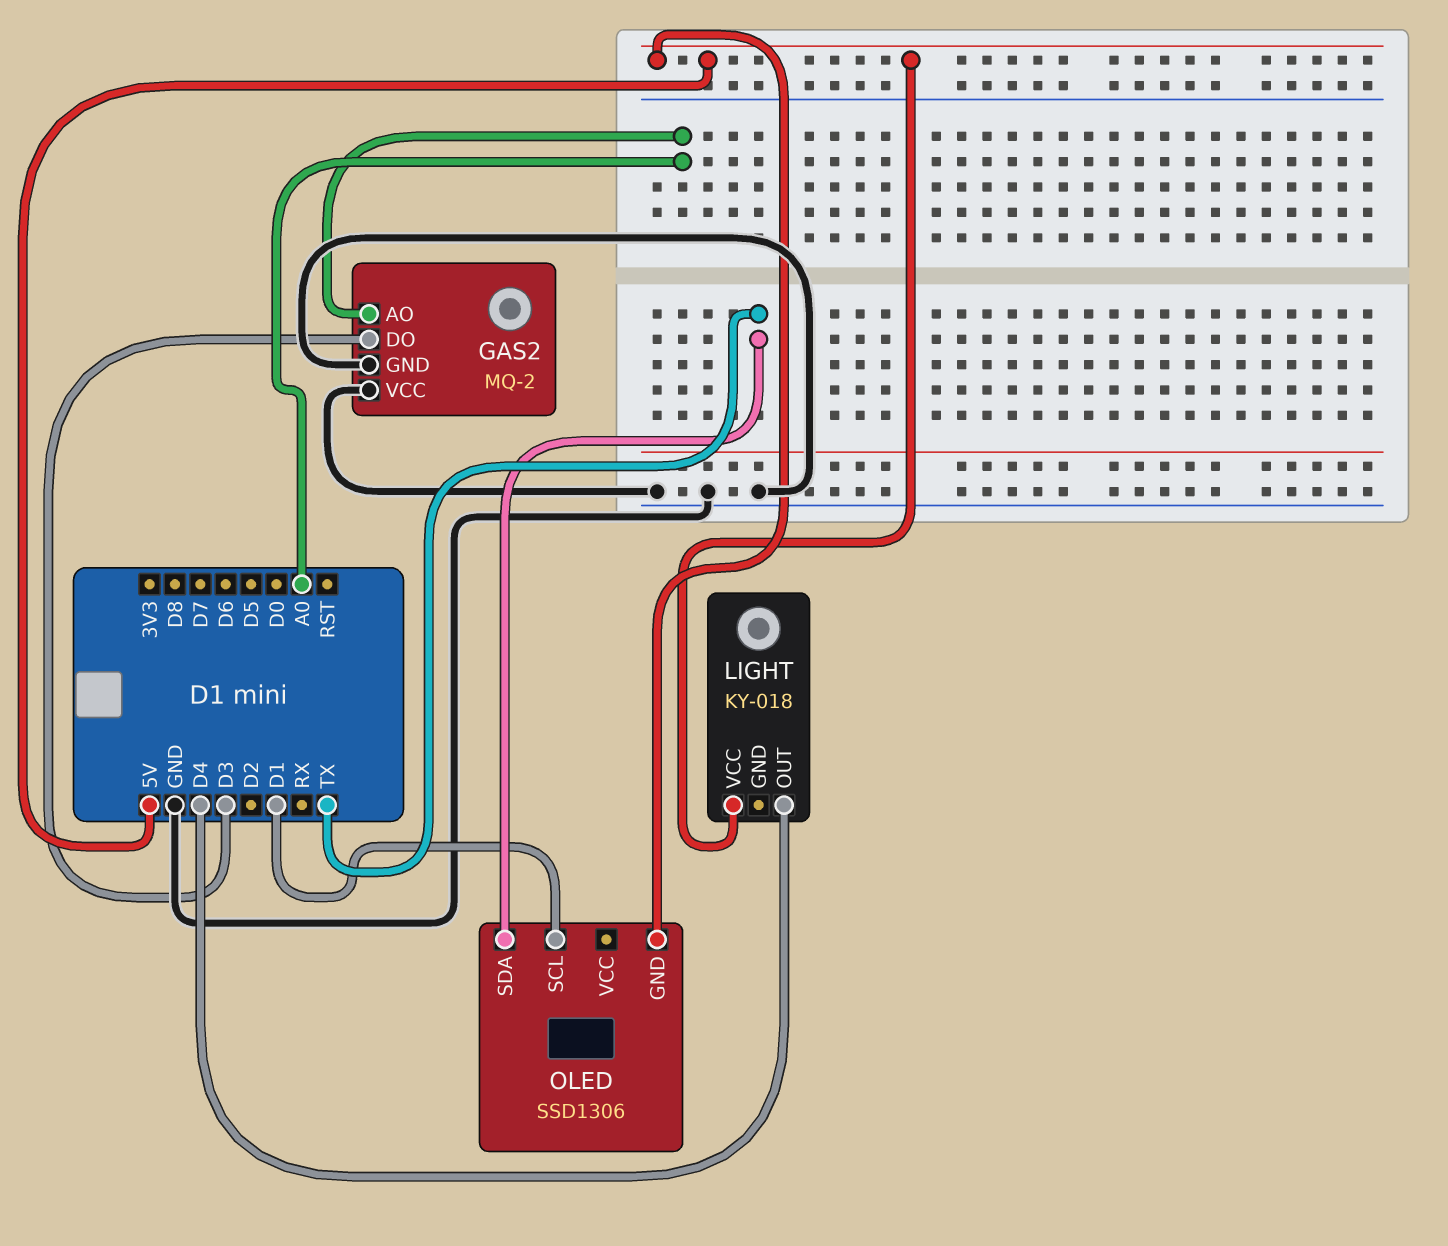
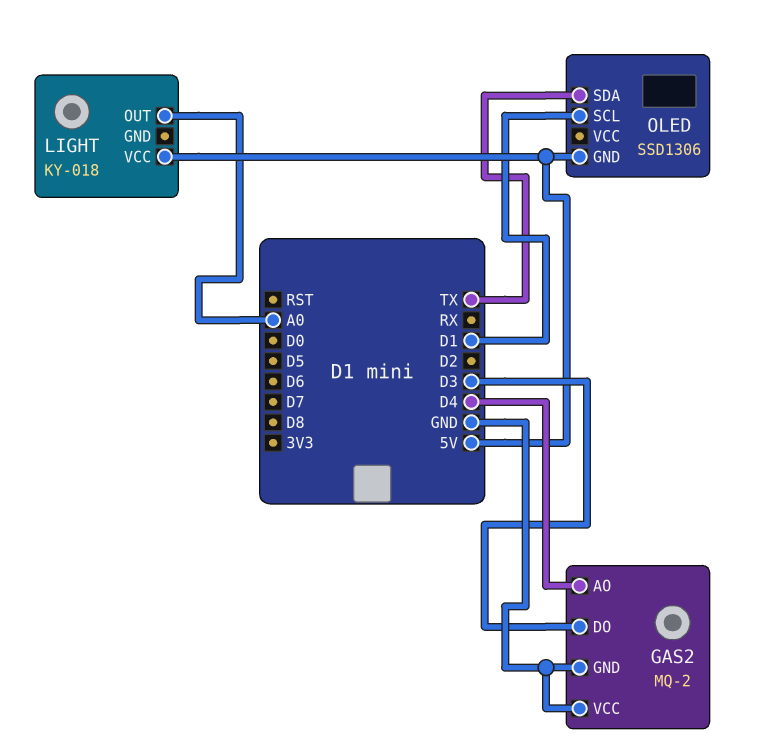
GAS2 pin AO: A0 -> D4
LIGHT pin OUT: D4 -> A0

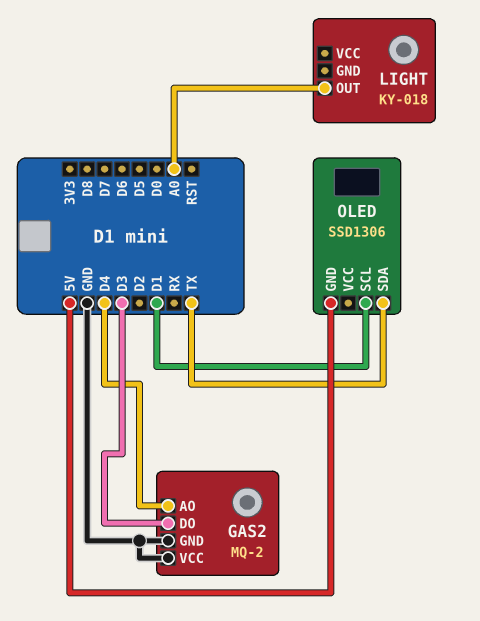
LIGHT pin VCC: 5V -> none

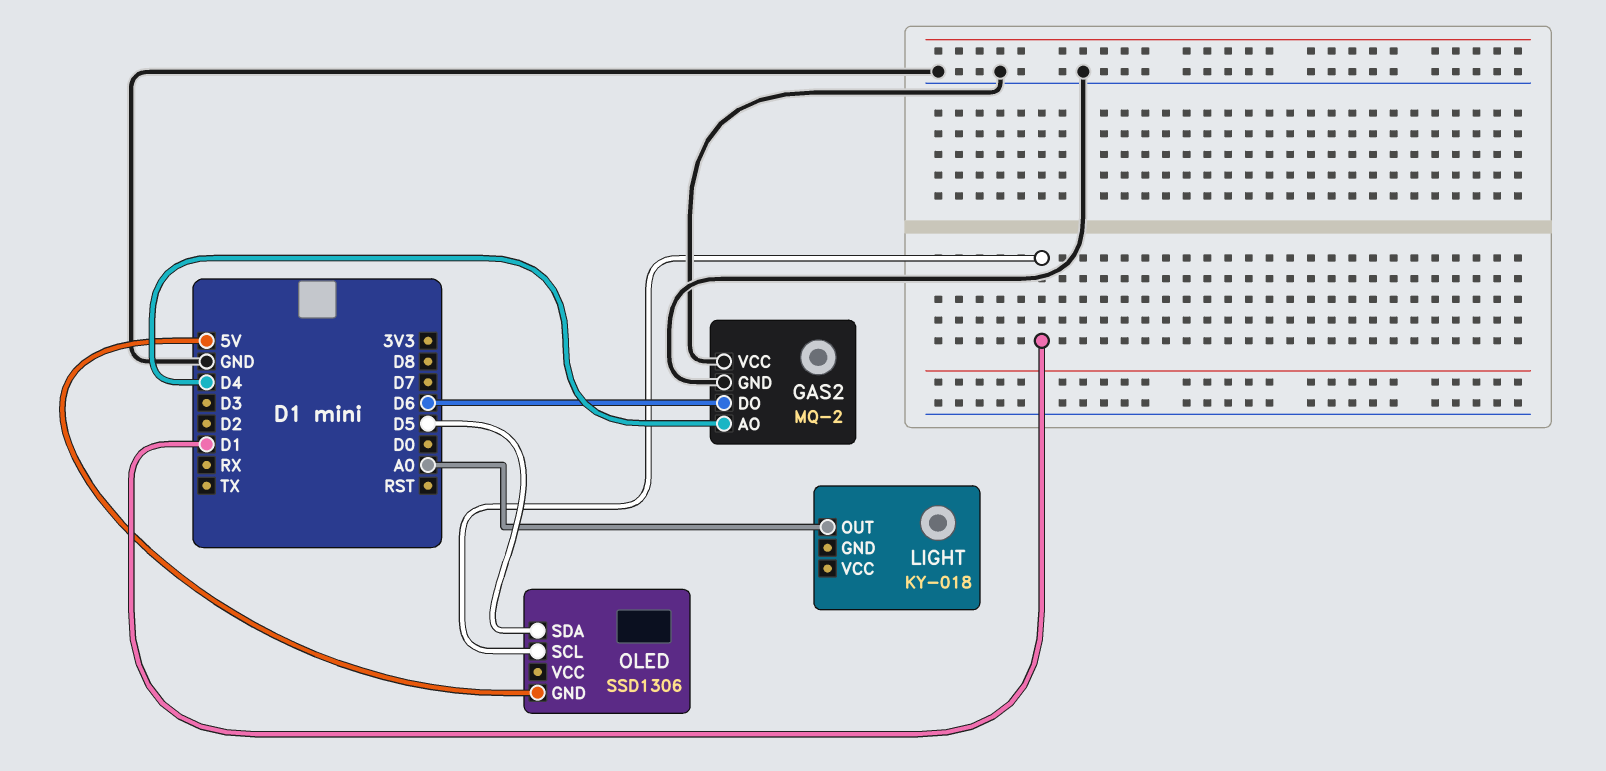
GAS2 pin DO: D3 -> D6
OLED pin SDA: TX -> D5

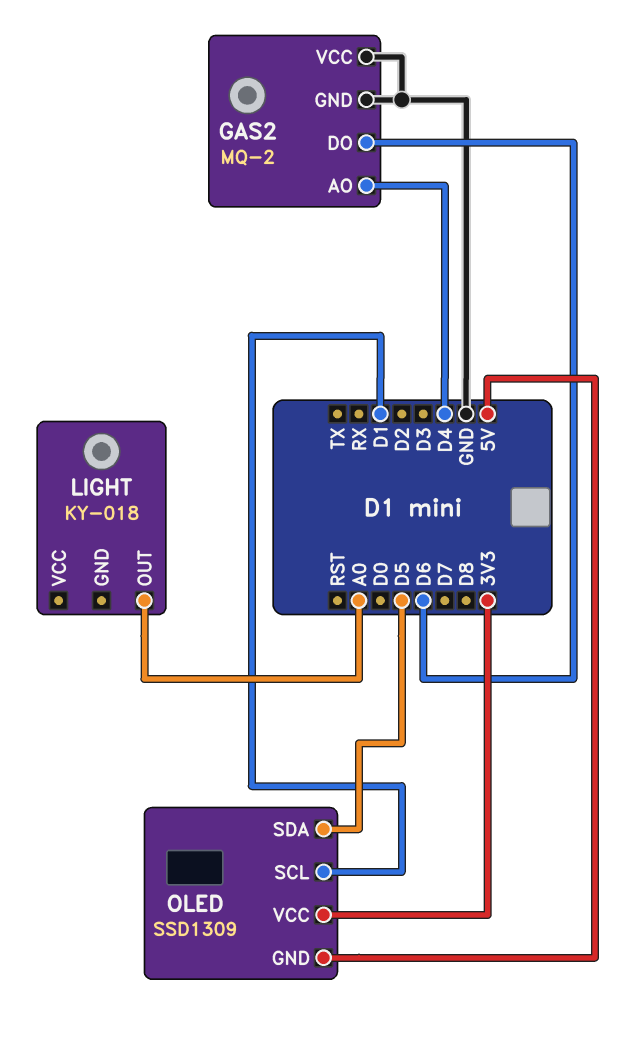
OLED: SSD1306 -> SSD1309
OLED pin VCC: none -> 3V3

